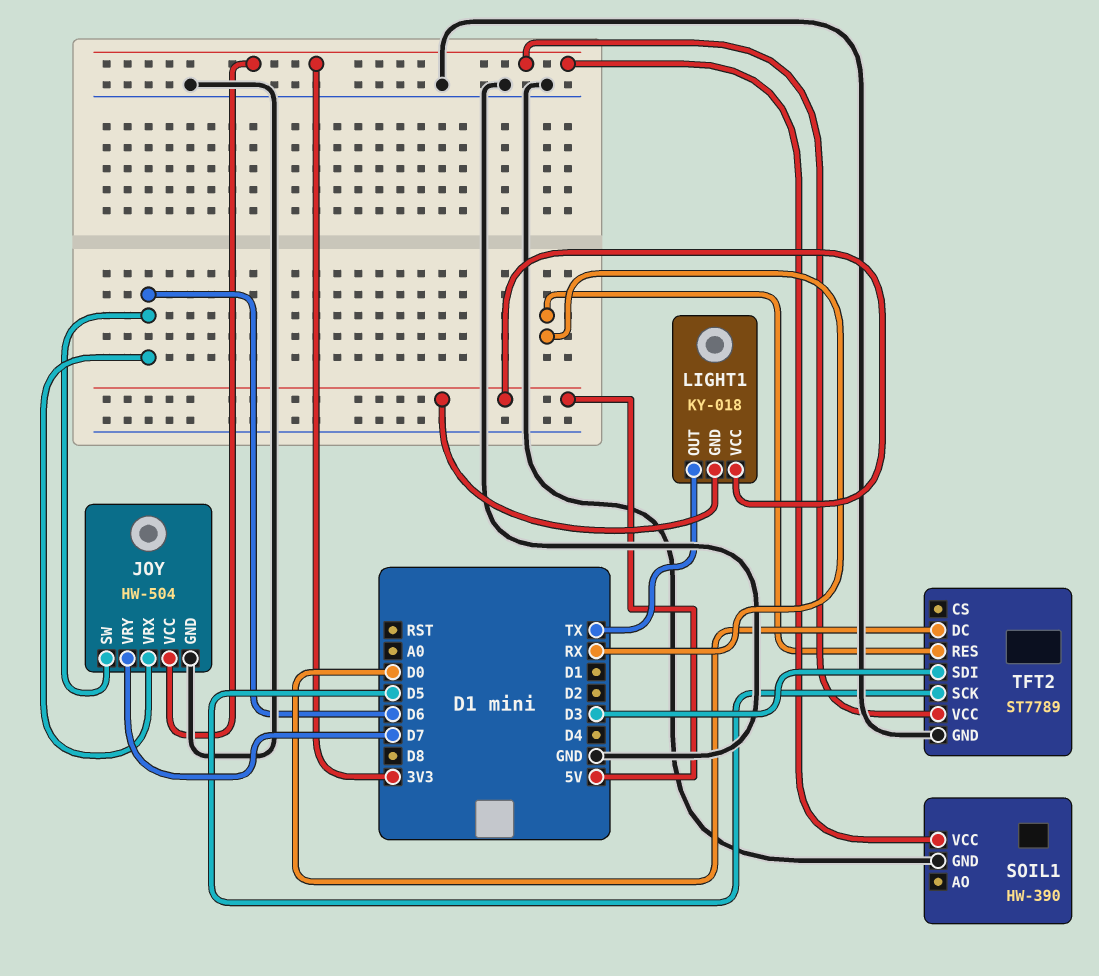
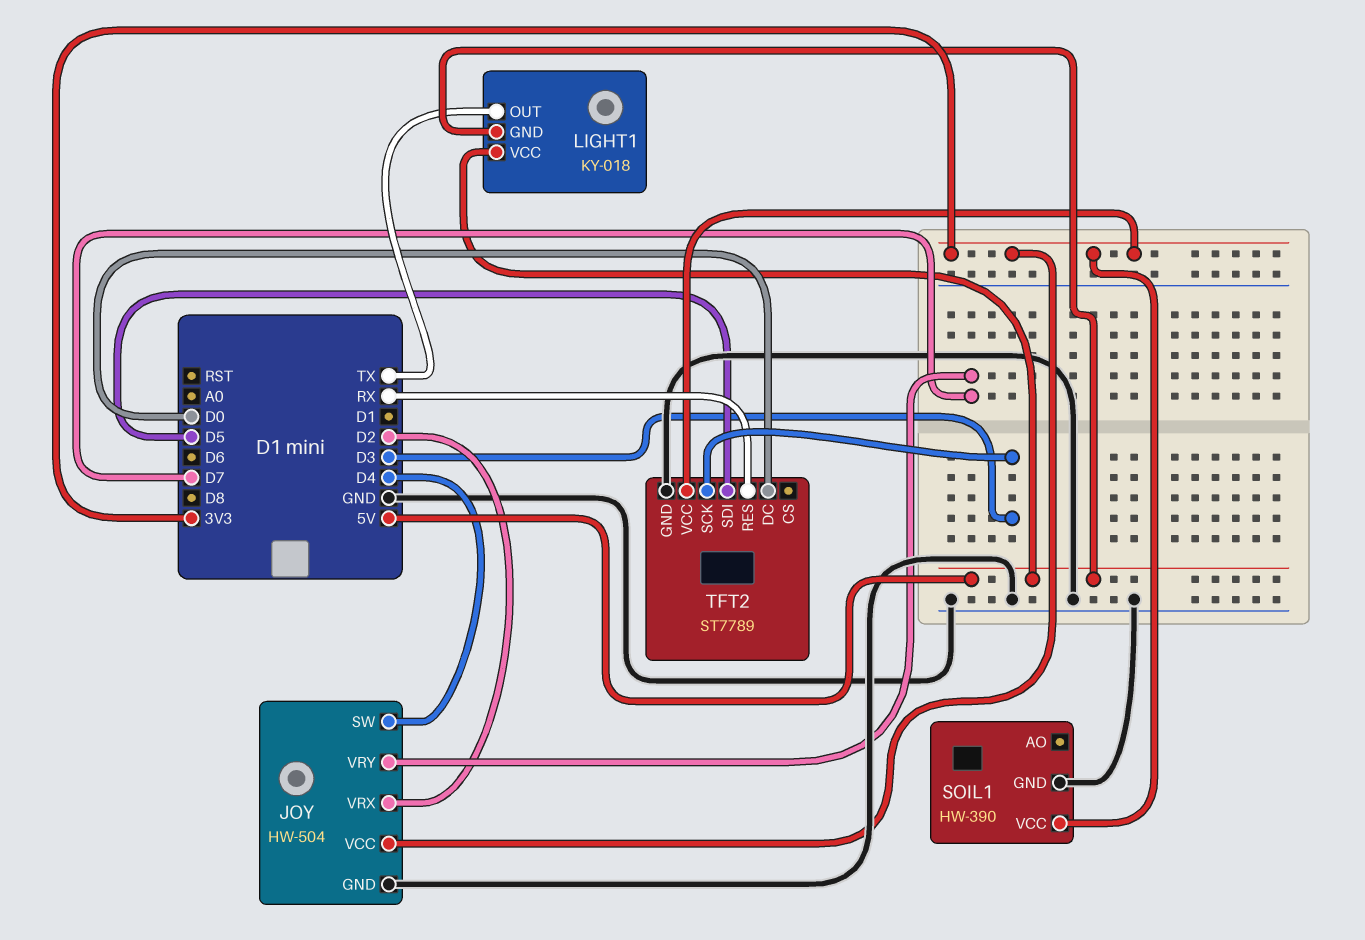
JOY pin SW: D6 -> D4
JOY pin VRX: D6 -> D2
TFT2 pin SCK: D5 -> D3
TFT2 pin SDI: D3 -> D5

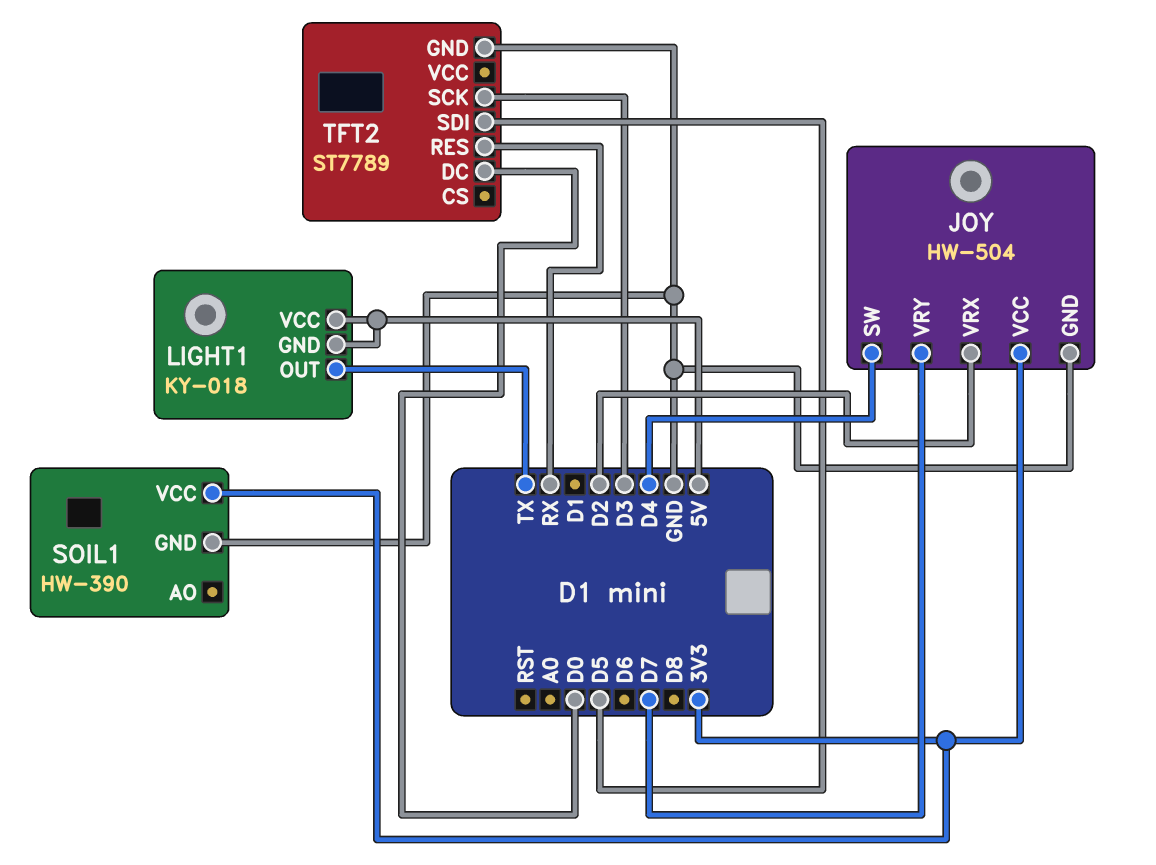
TFT2 pin VCC: 3V3 -> none

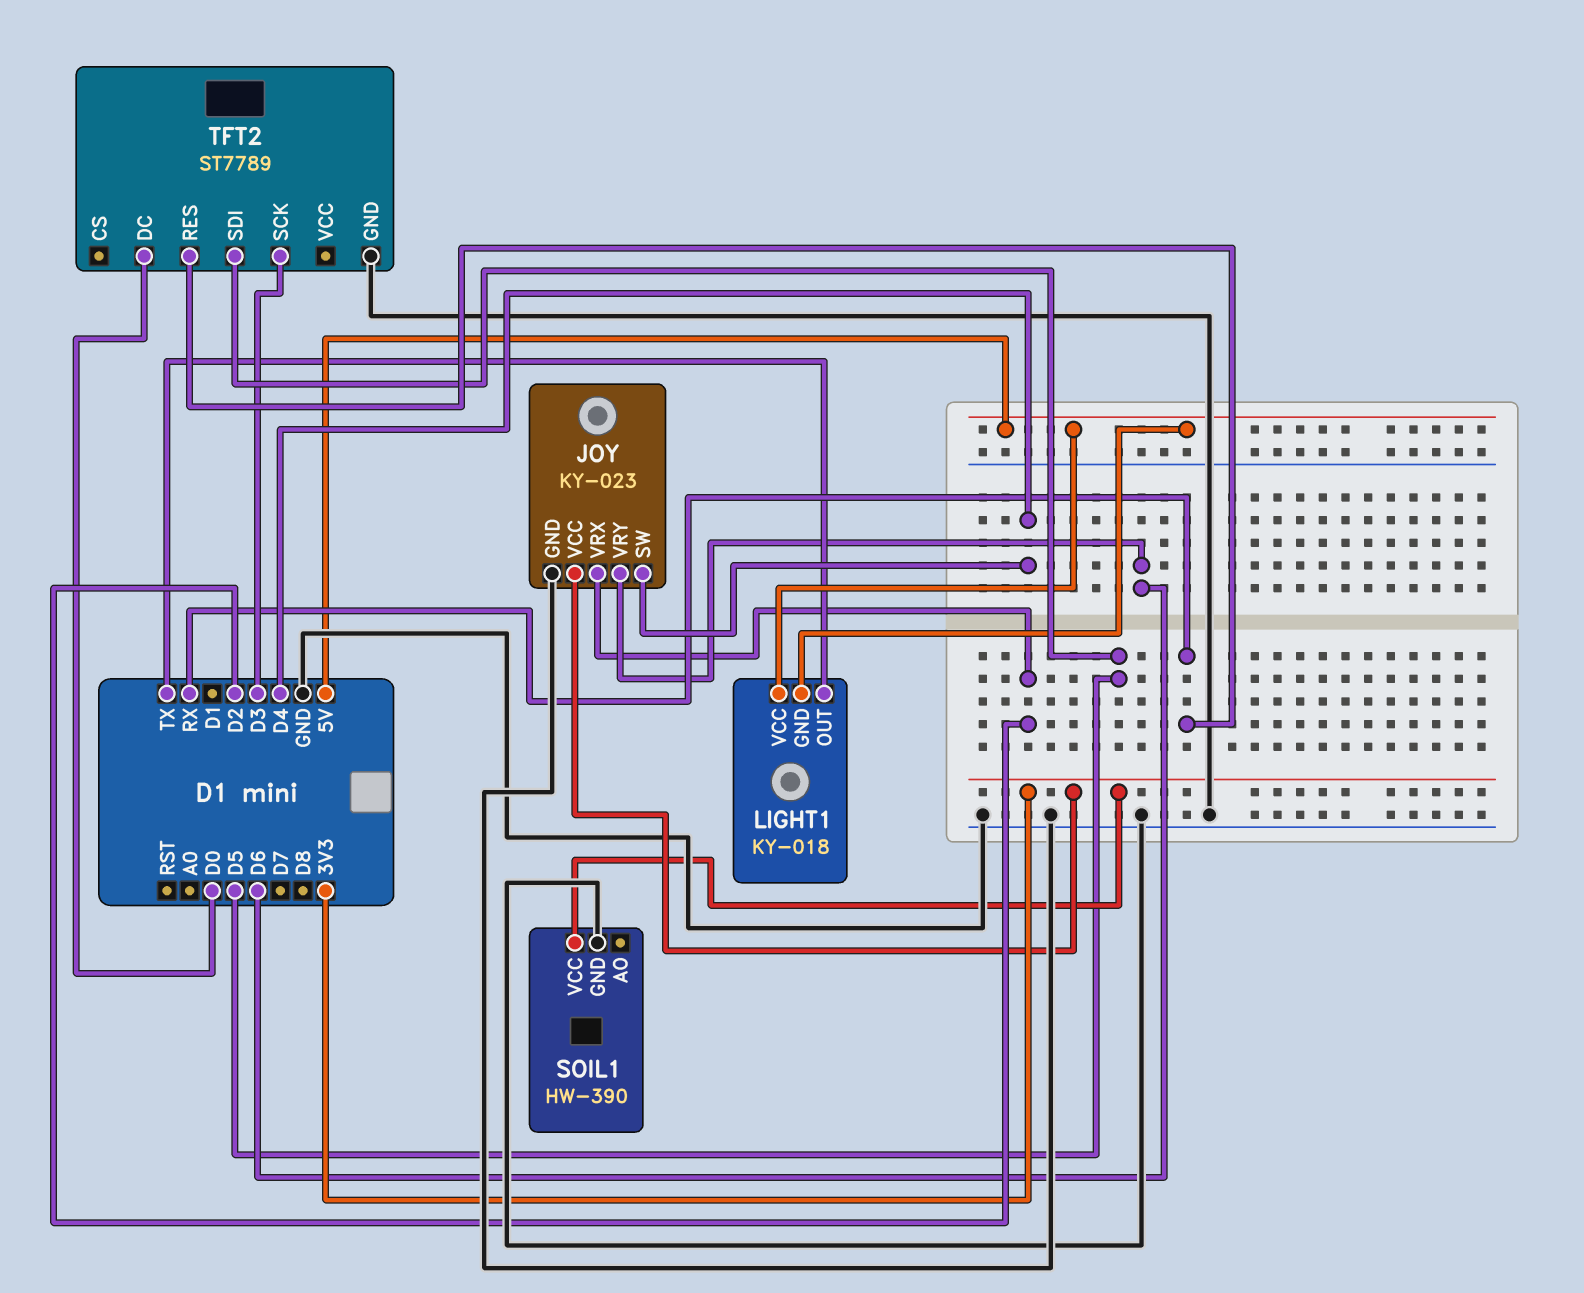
JOY: HW-504 -> KY-023
JOY pin VRY: D7 -> D6

